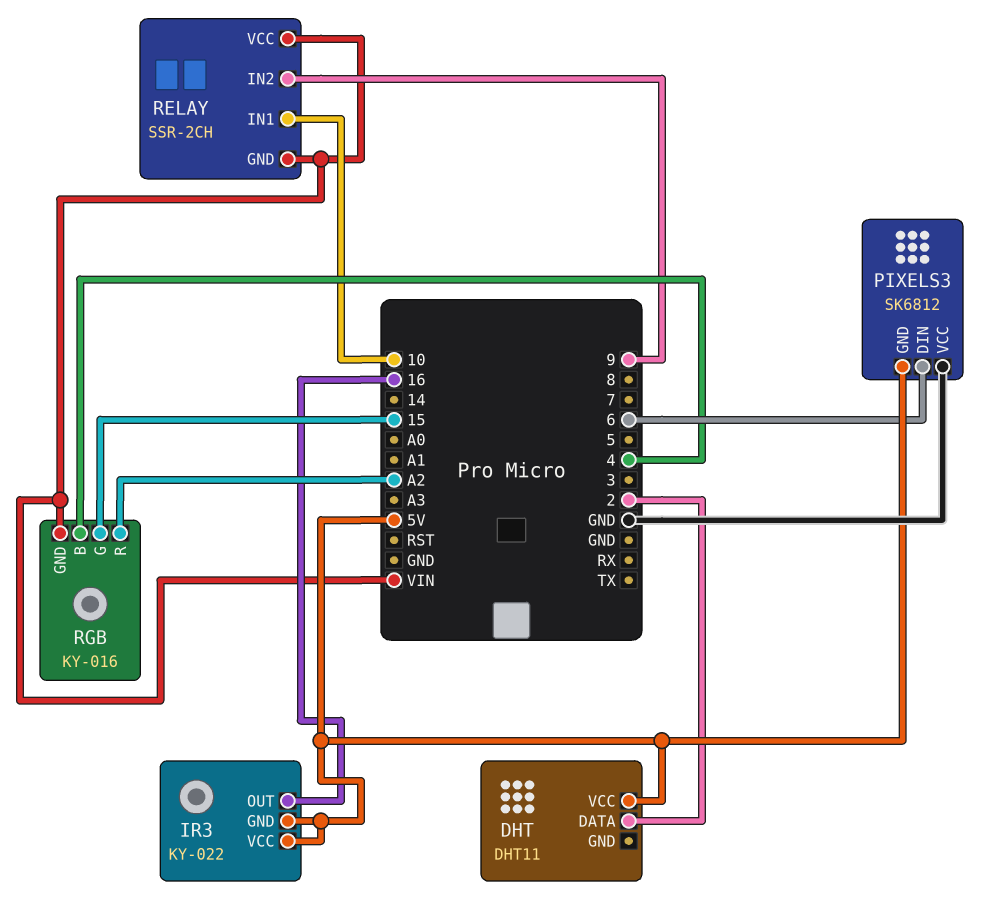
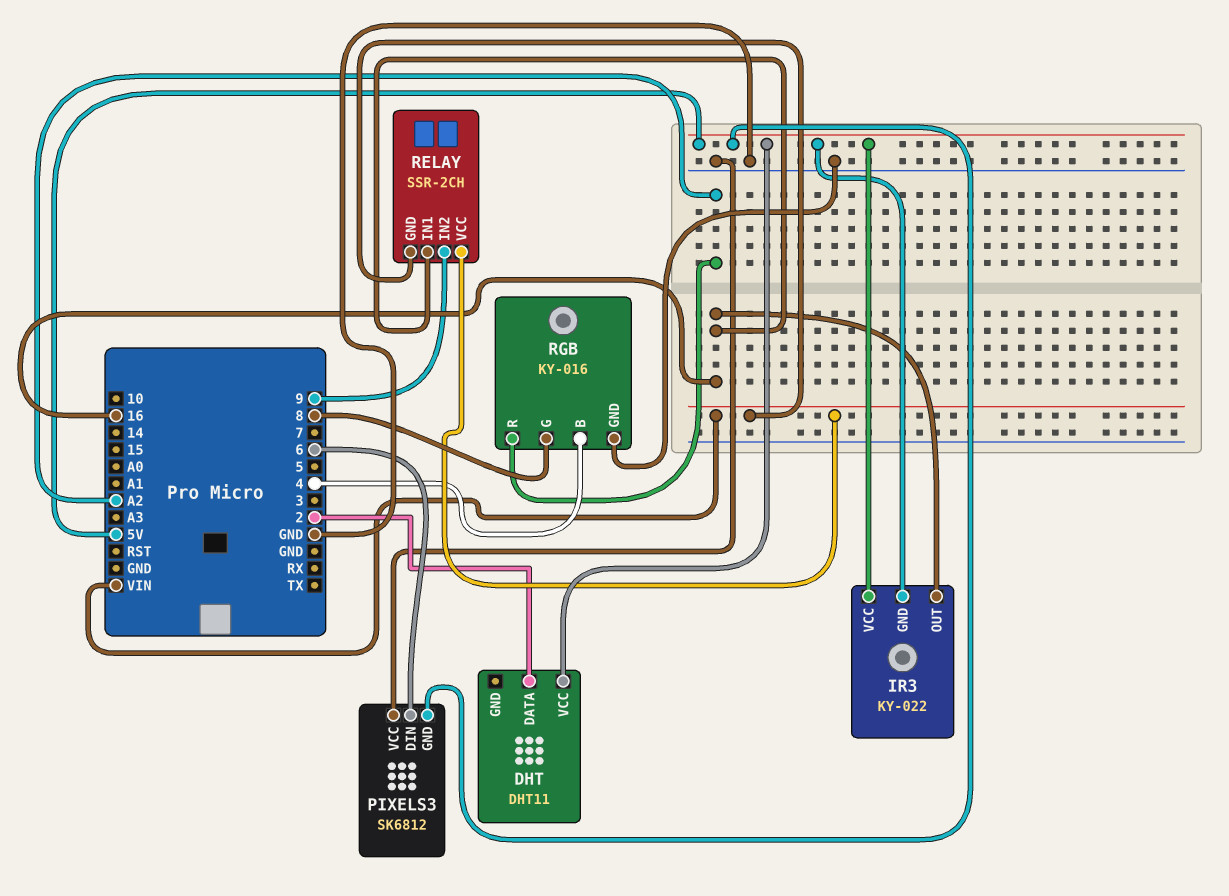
RELAY pin IN1: 10 -> 16
RGB pin G: 15 -> 8
RGB pin GND: VIN -> GND

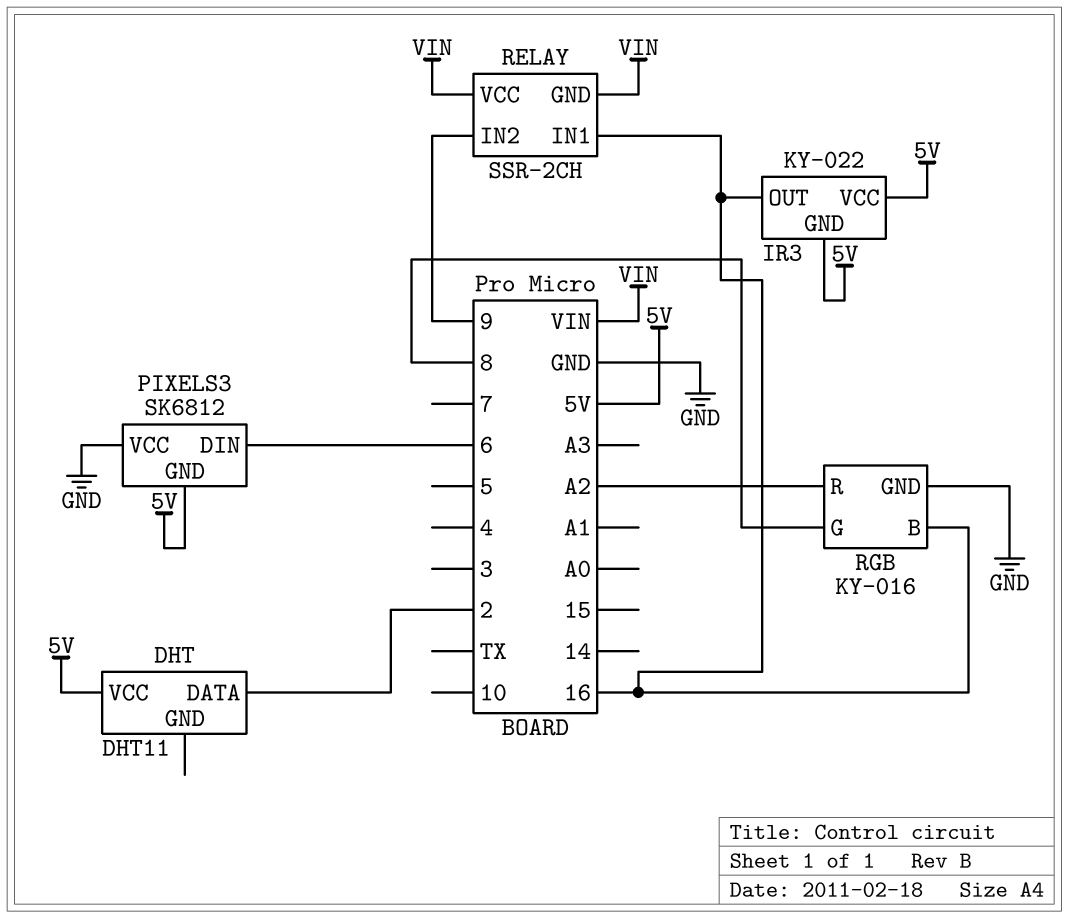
RGB pin B: 4 -> 16

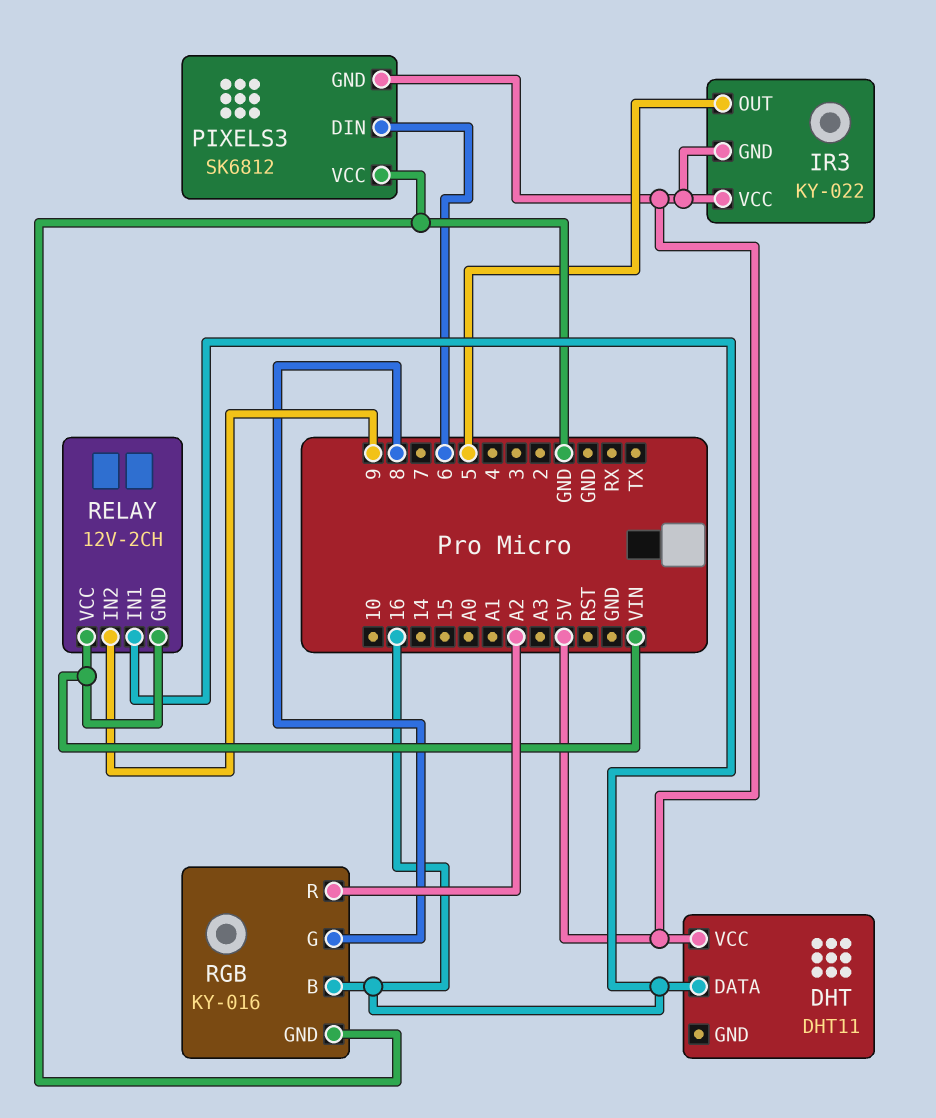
DHT pin DATA: 2 -> 16
IR3 pin OUT: 16 -> 5
RELAY: SSR-2CH -> 12V-2CH

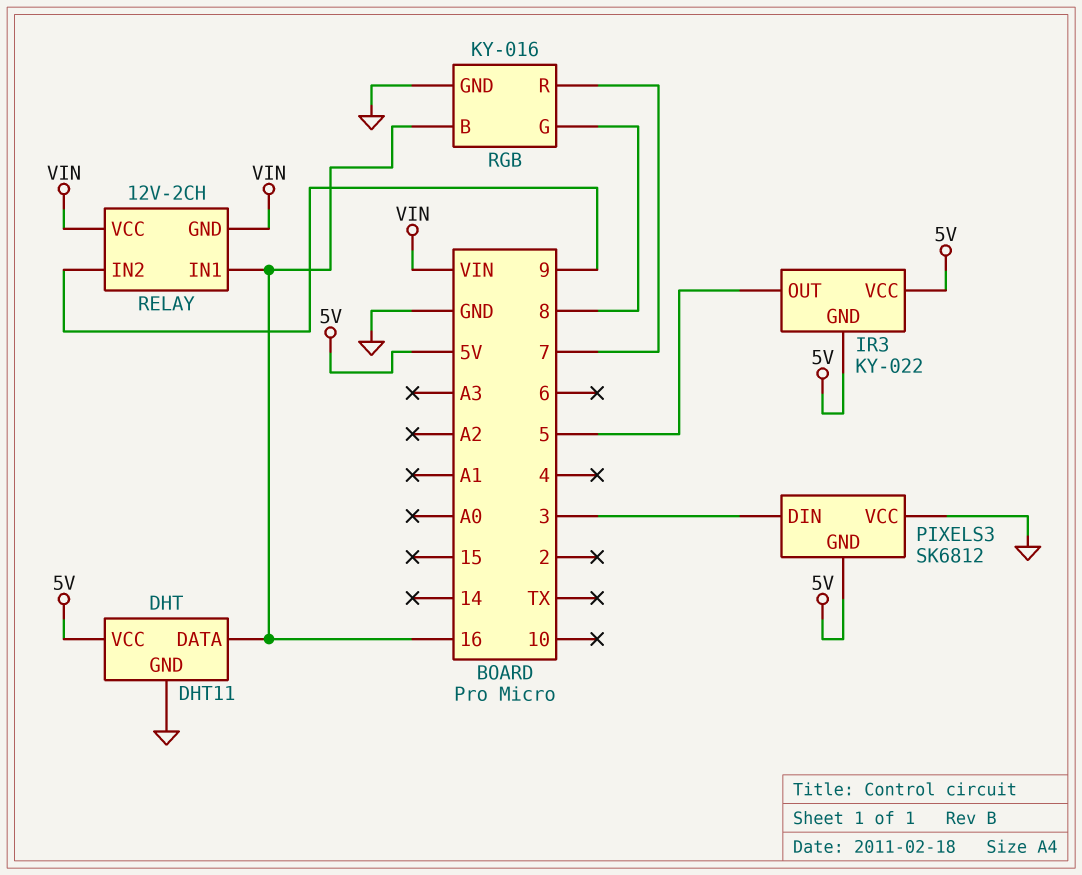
DHT pin GND: none -> GND
PIXELS3 pin DIN: 6 -> 3
RGB pin R: A2 -> 7

